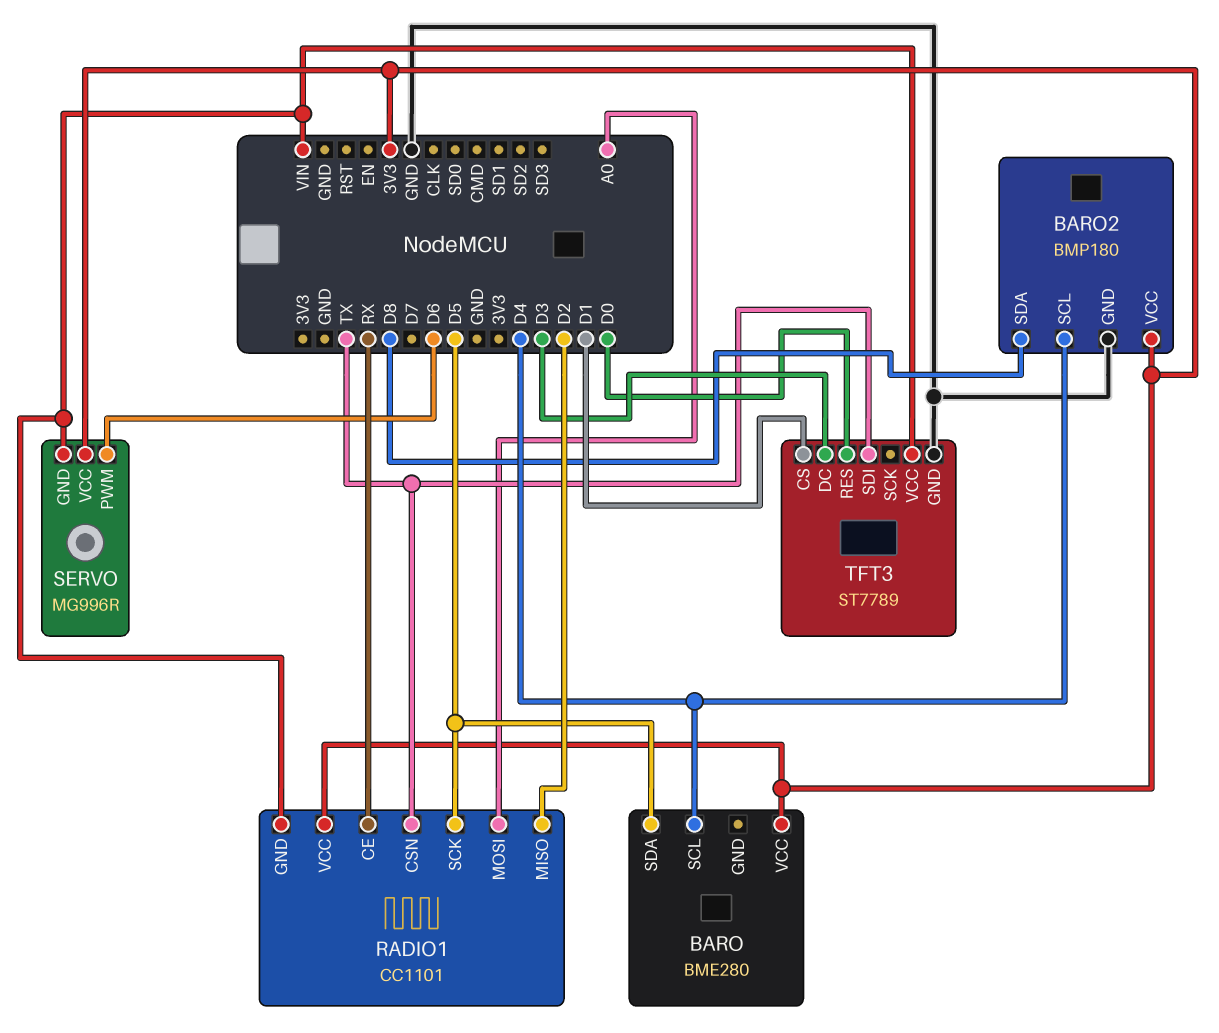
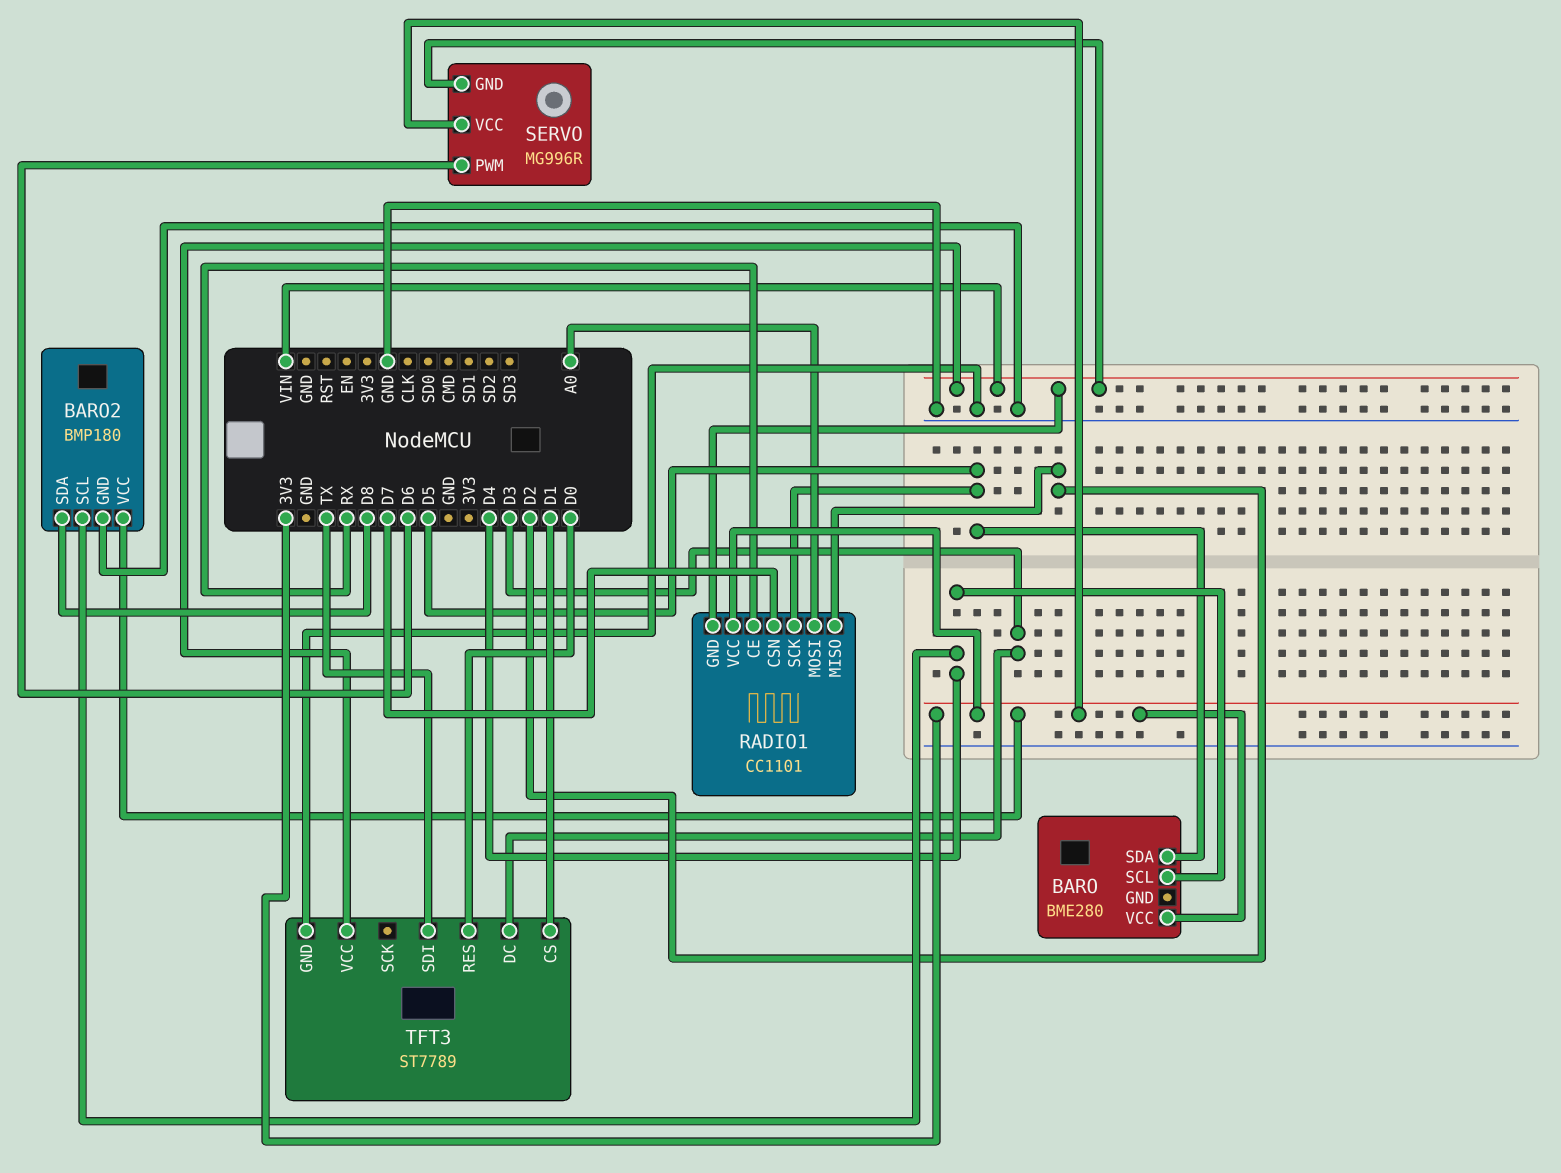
RADIO1 pin CSN: TX -> D7

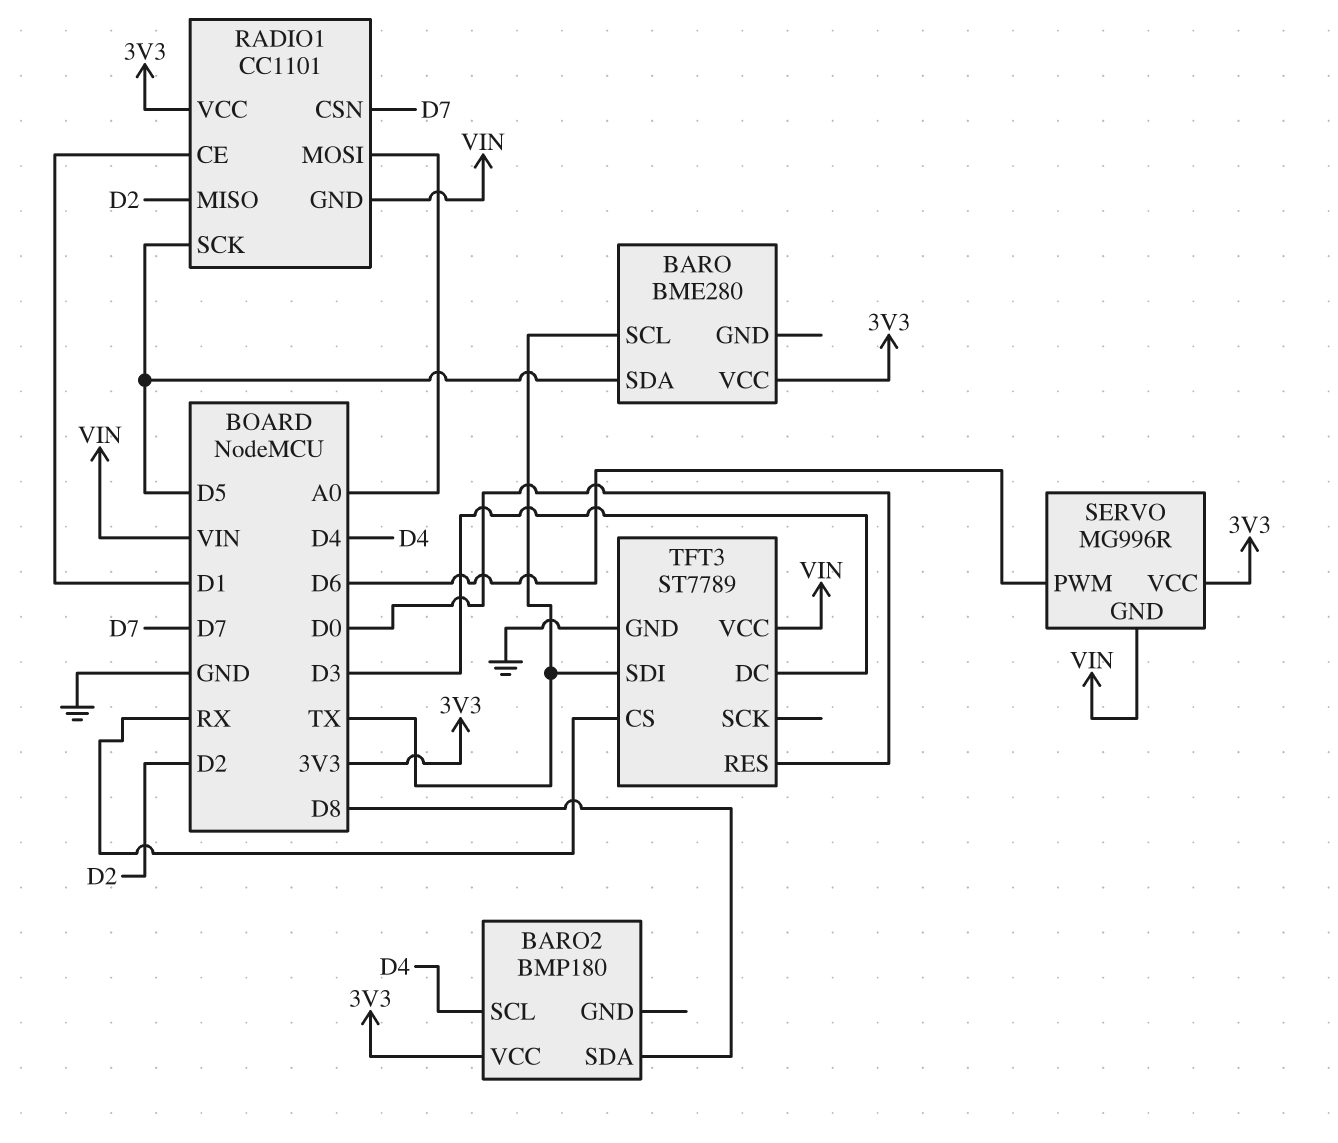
BARO pin SCL: D4 -> TX
BARO2 pin GND: GND -> none
RADIO1 pin CE: RX -> D1
TFT3 pin CS: D1 -> RX

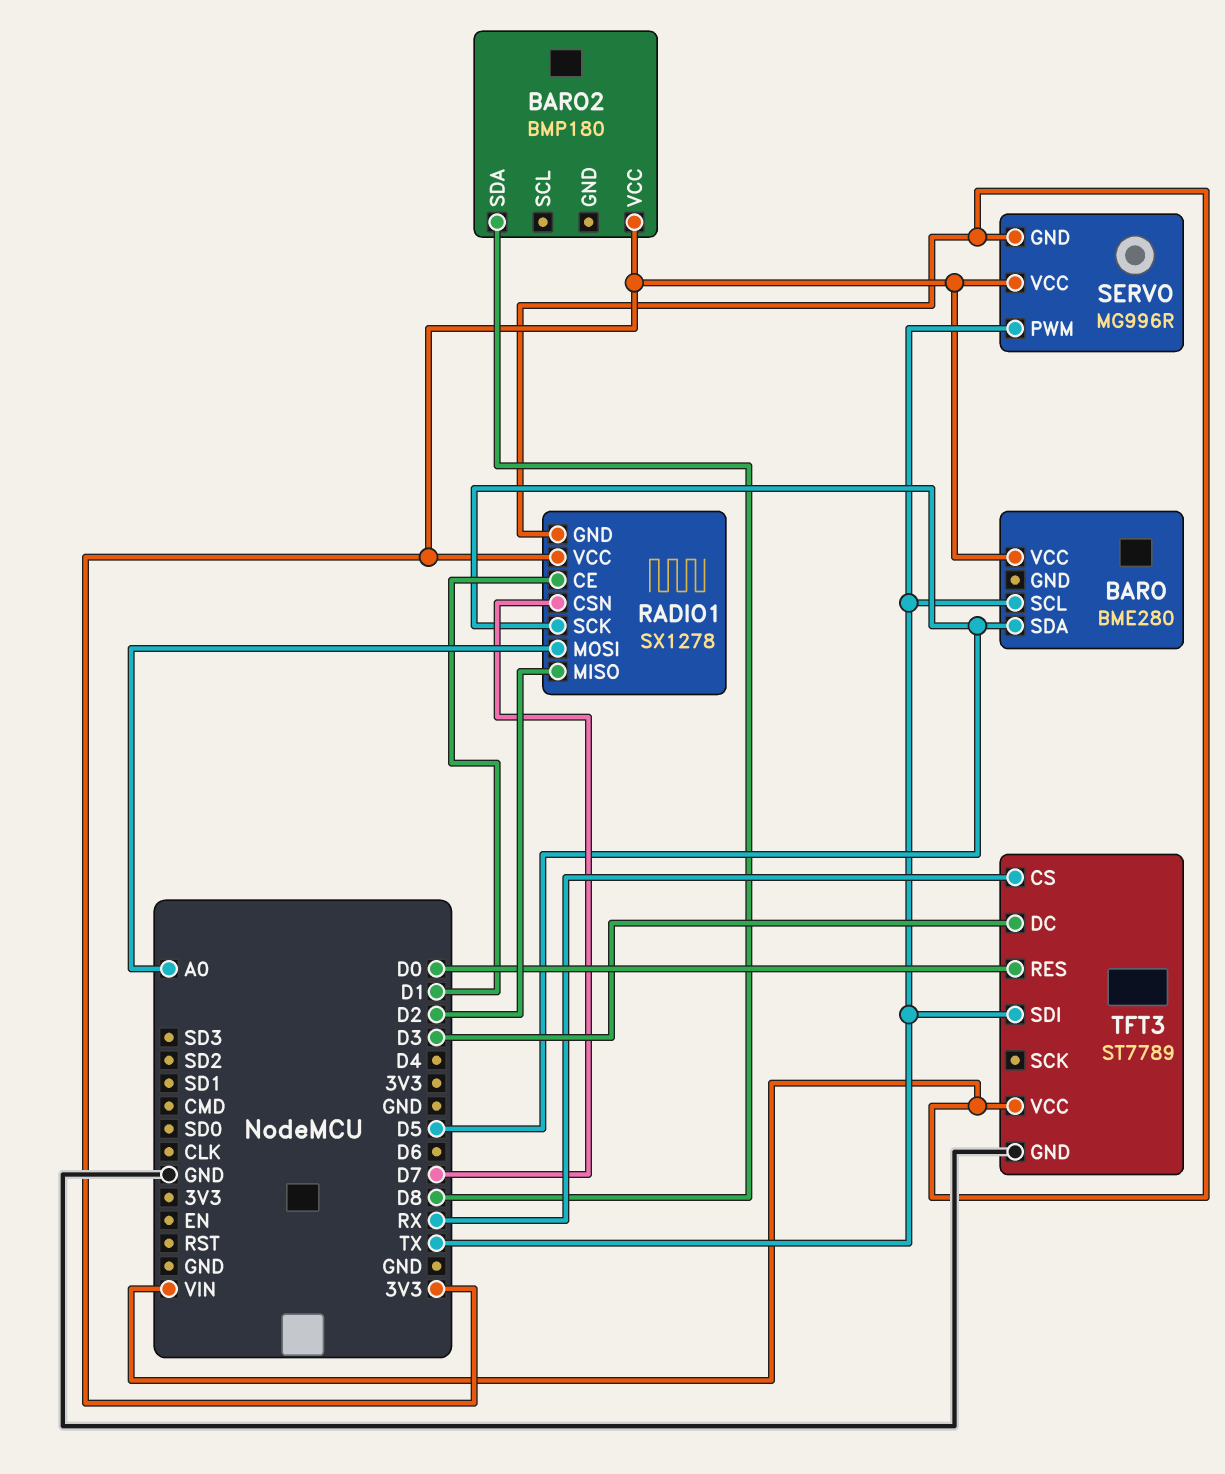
BARO2 pin SCL: D4 -> none
RADIO1: CC1101 -> SX1278
SERVO pin PWM: D6 -> TX

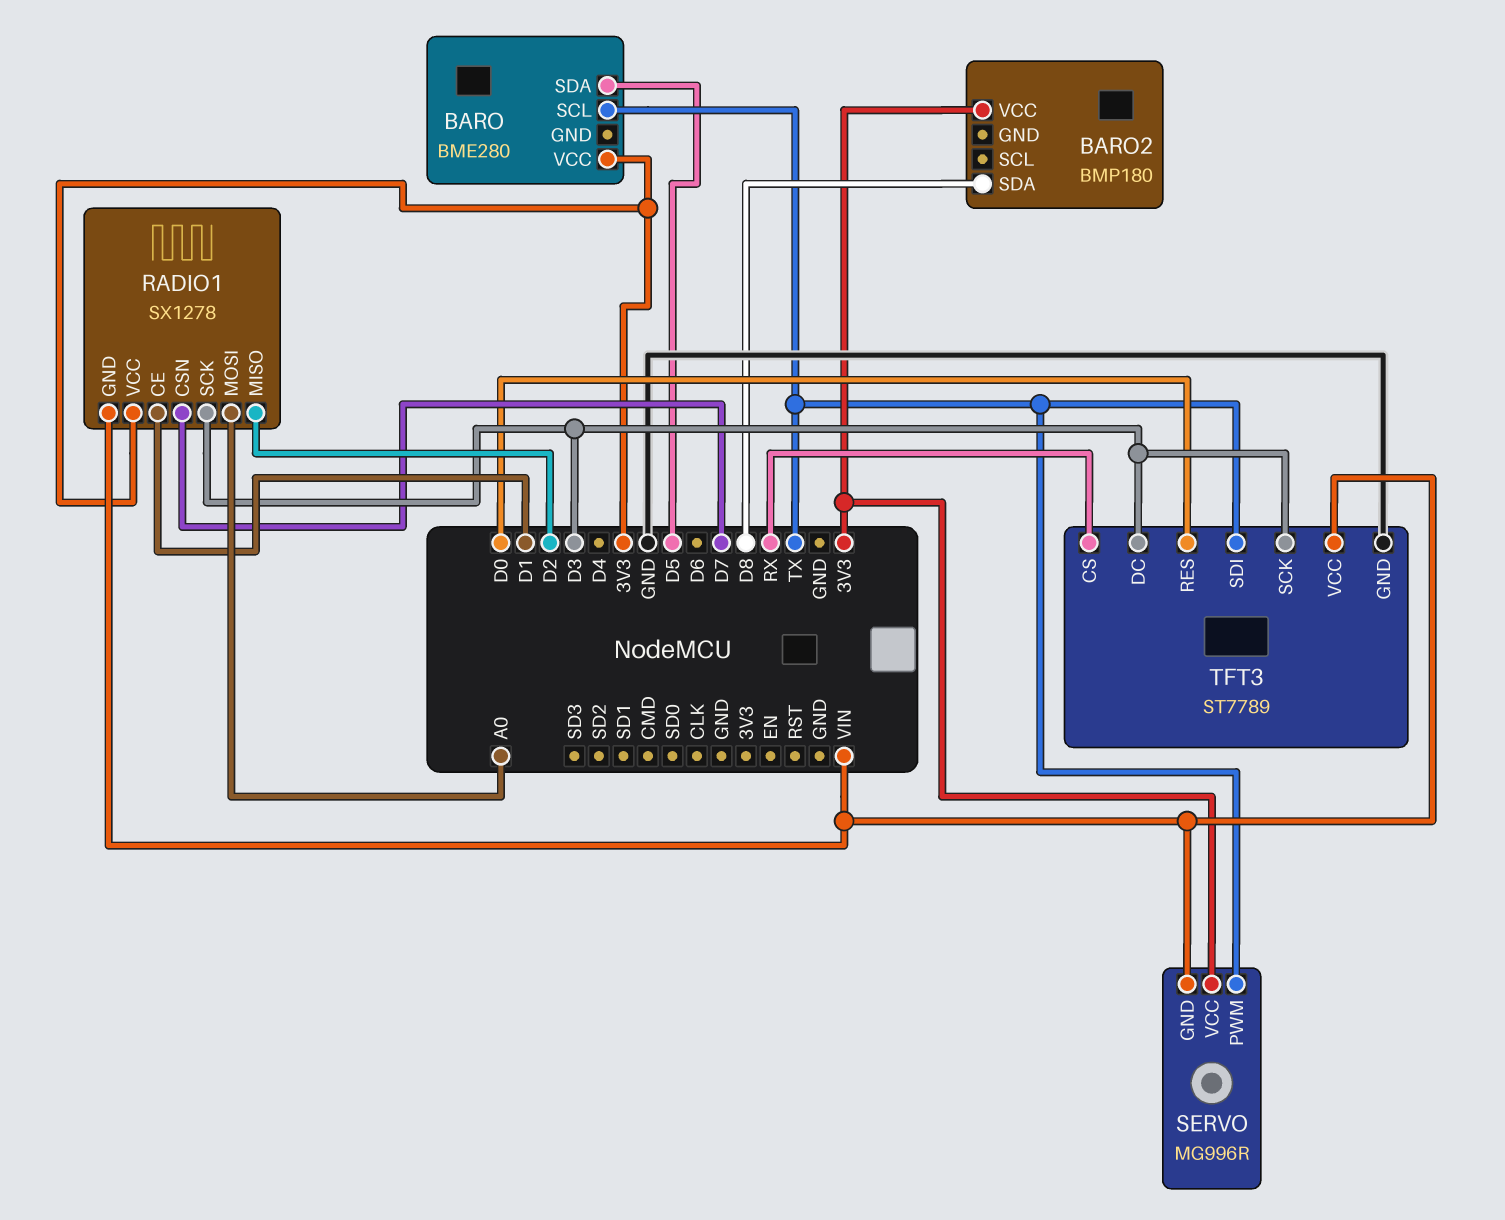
RADIO1 pin SCK: D5 -> D3
TFT3 pin SCK: none -> D3

